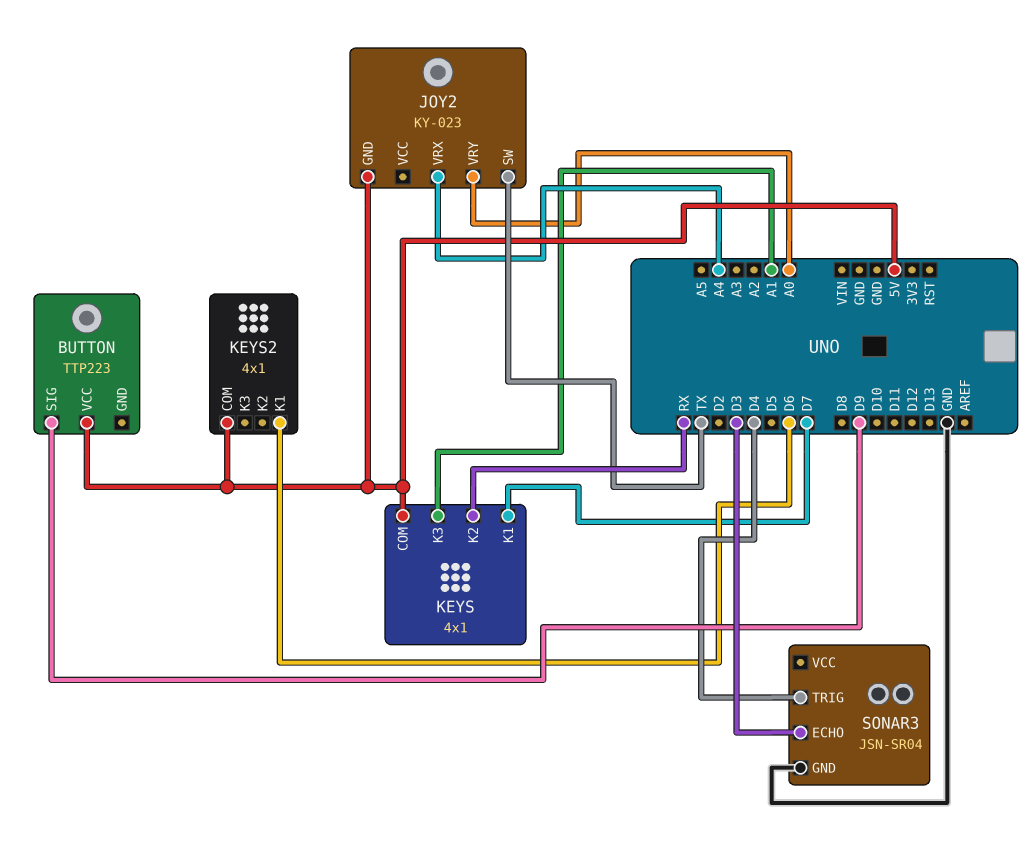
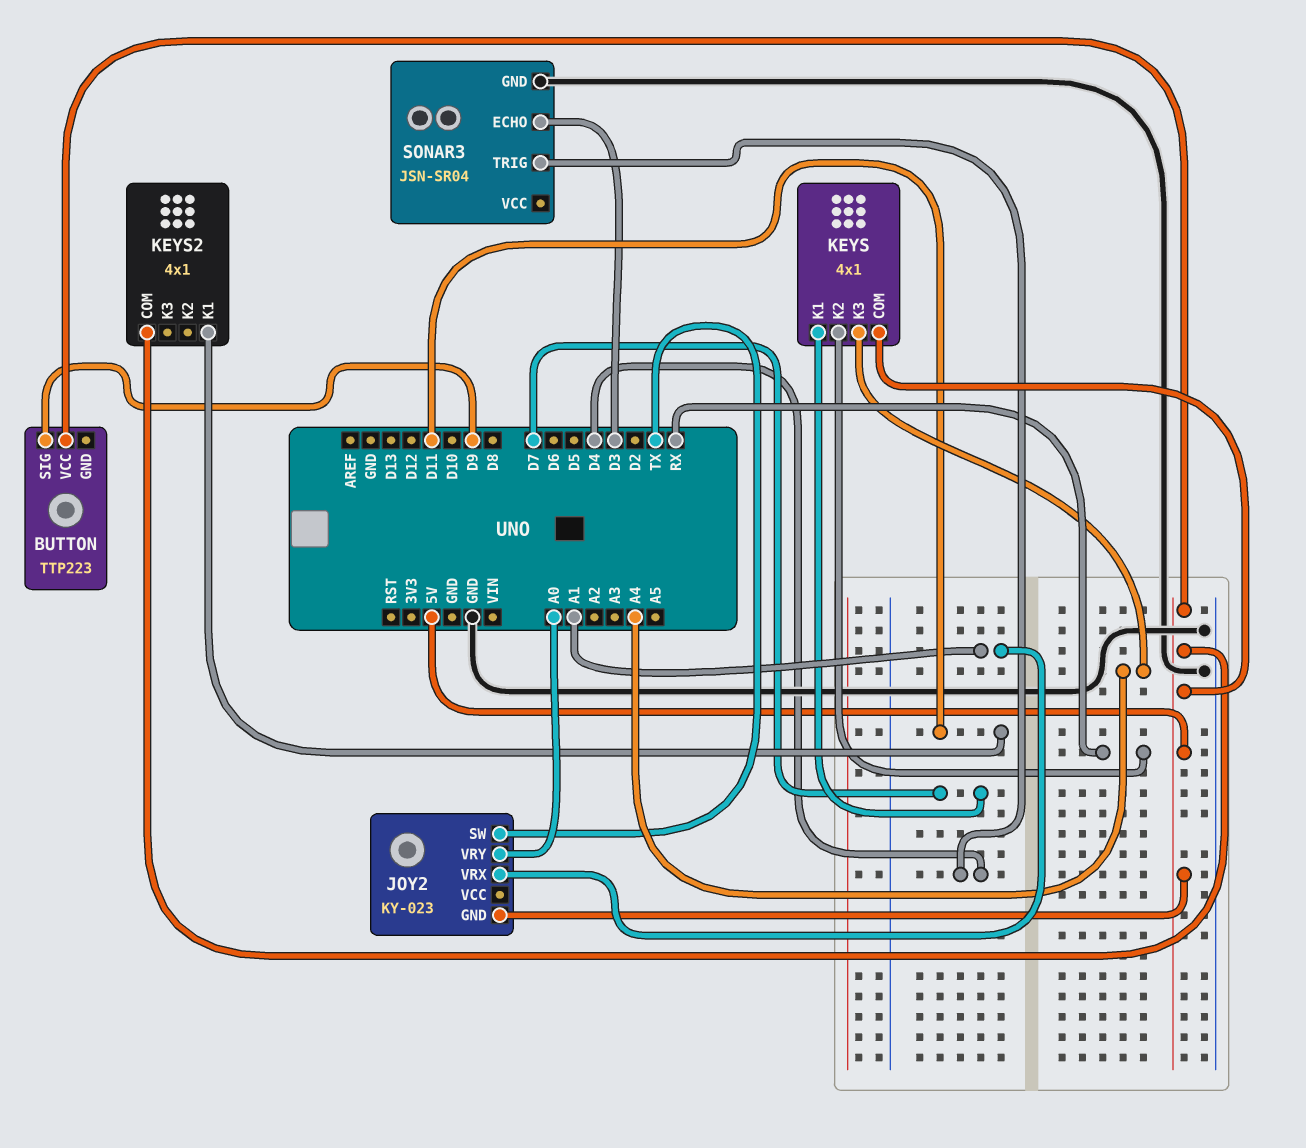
JOY2 pin VRX: A4 -> A1
KEYS pin K3: A1 -> A4
KEYS2 pin K1: D6 -> D11

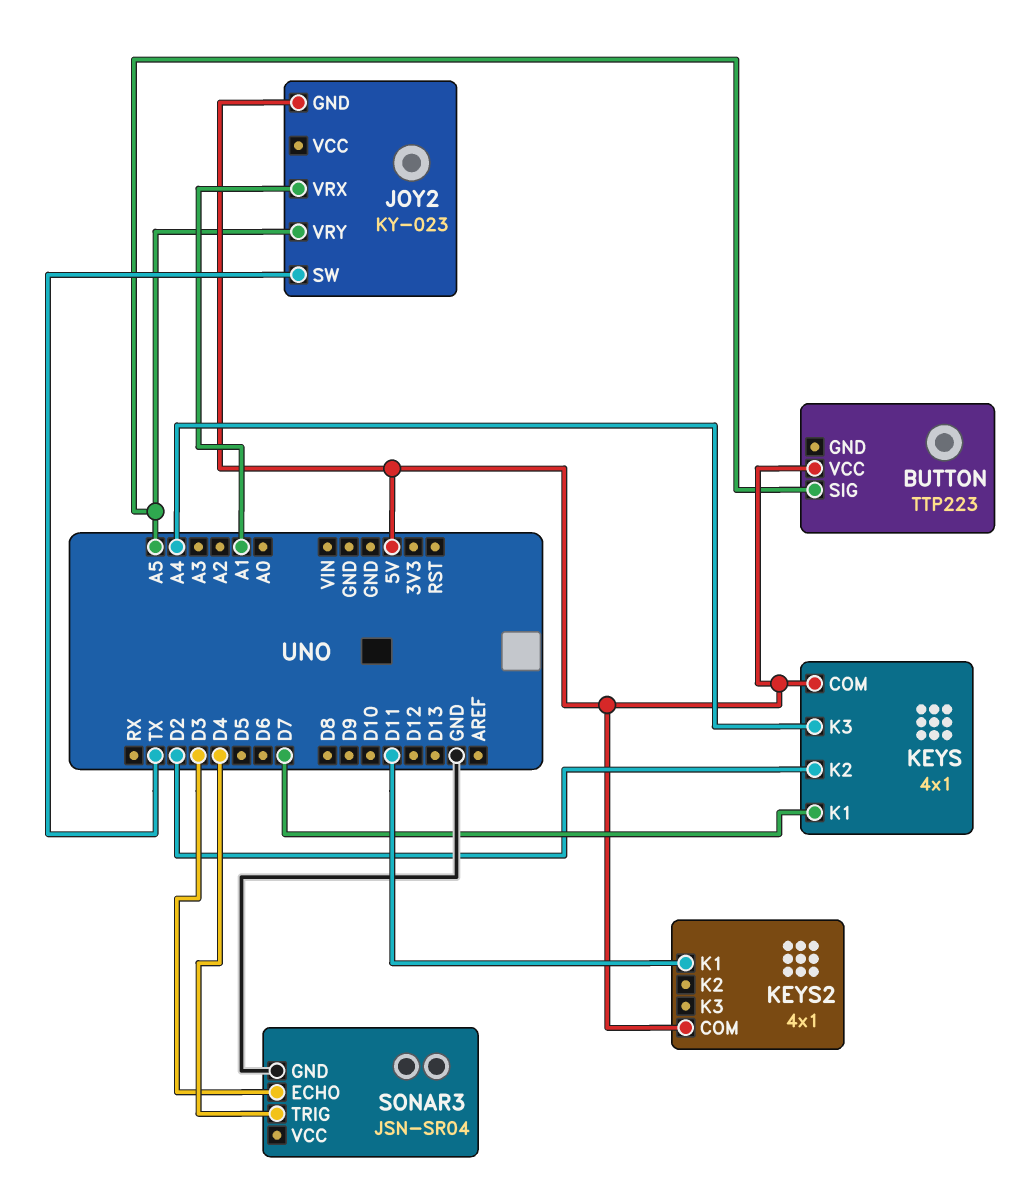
BUTTON pin SIG: D9 -> A5
JOY2 pin VRY: A0 -> A5
KEYS pin K2: RX -> D2

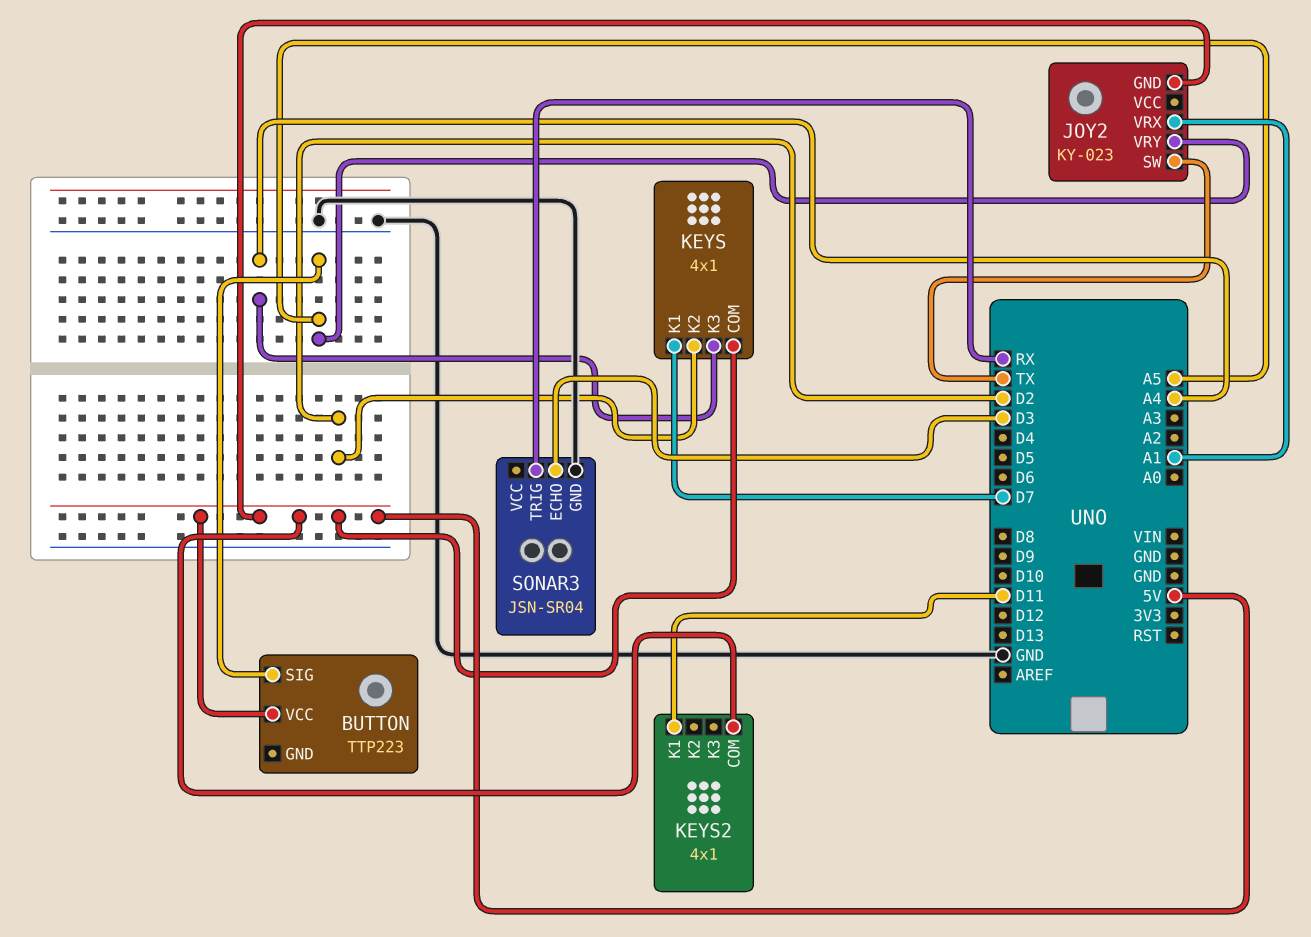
SONAR3 pin TRIG: D4 -> RX

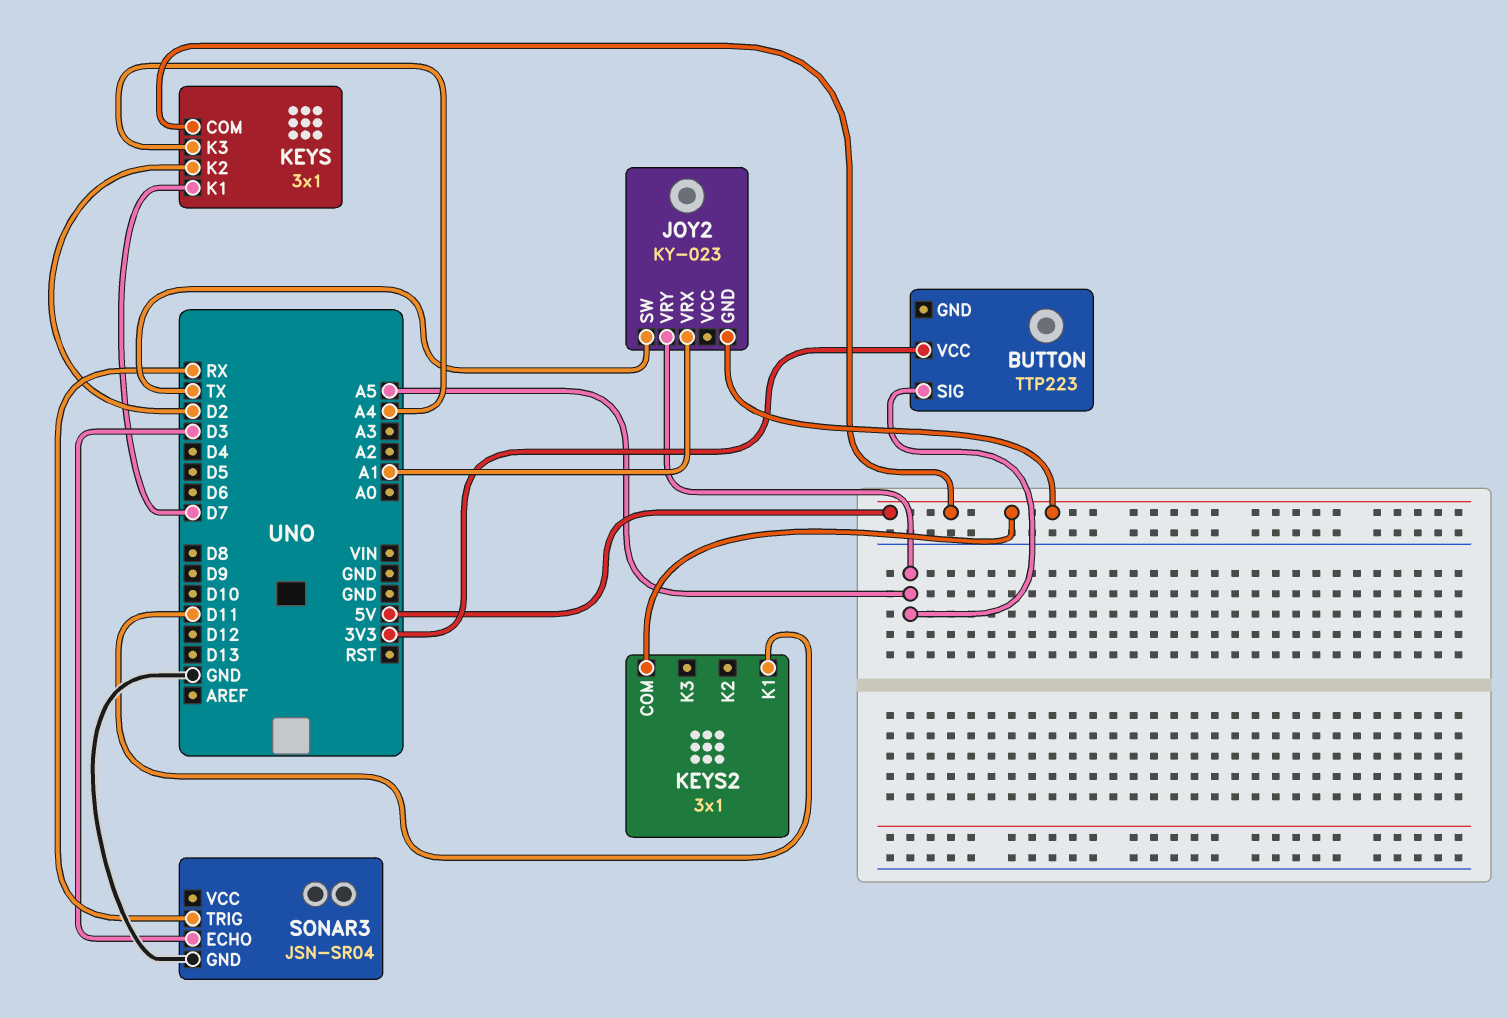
BUTTON pin VCC: 5V -> 3V3
KEYS: 4x1 -> 3x1
KEYS2: 4x1 -> 3x1

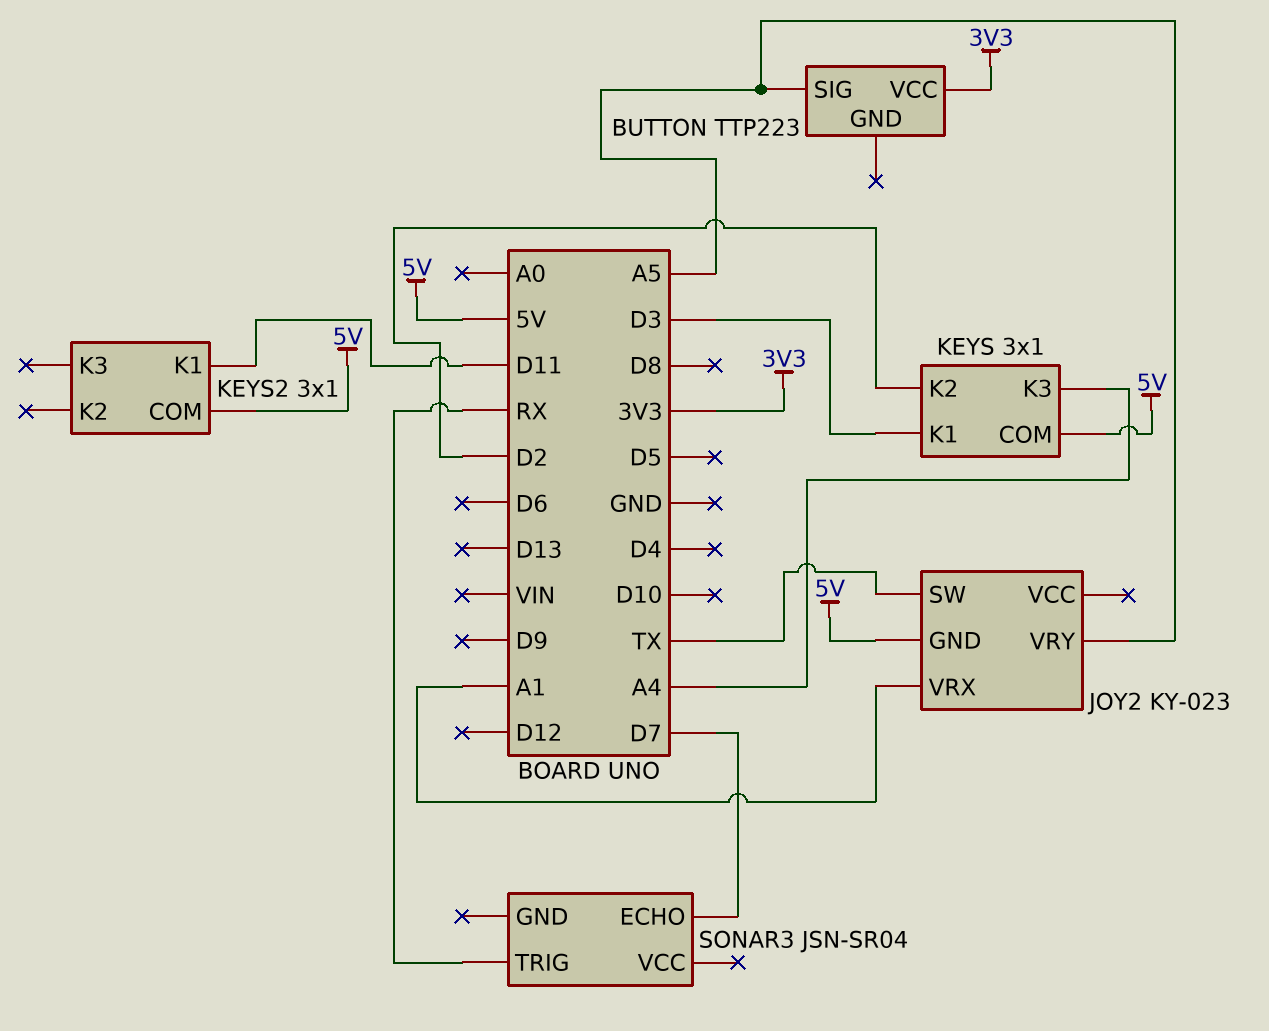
KEYS pin K1: D7 -> D3
SONAR3 pin ECHO: D3 -> D7
SONAR3 pin GND: GND -> none

